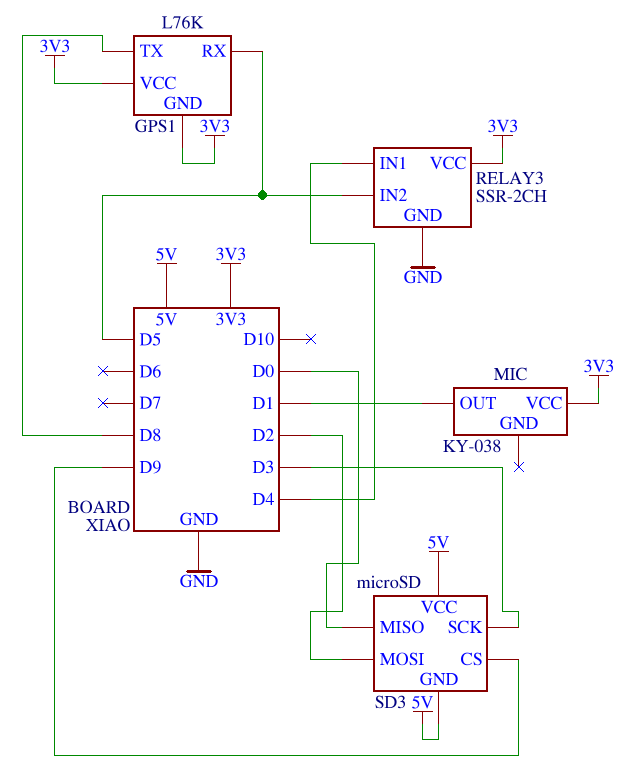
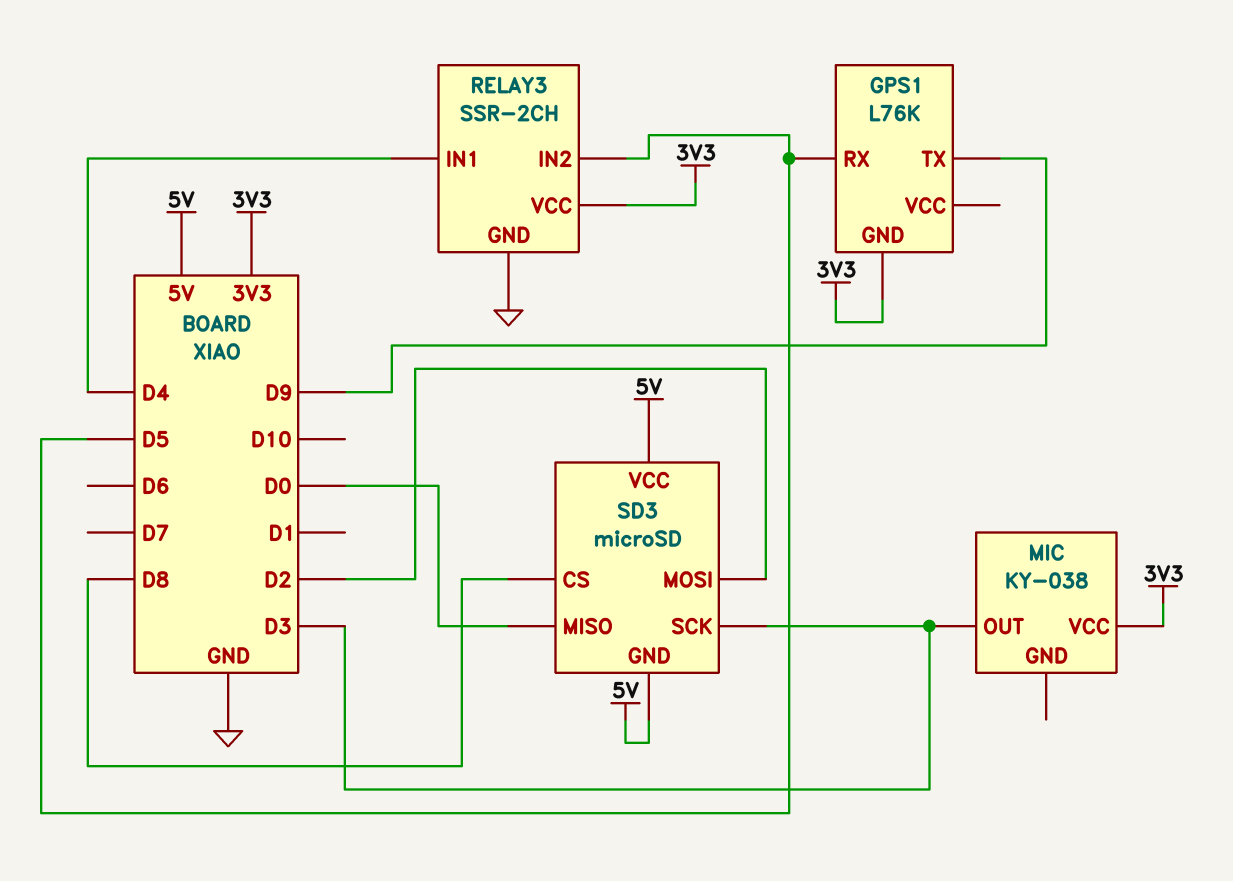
GPS1 pin TX: D8 -> D9
GPS1 pin VCC: 3V3 -> none
MIC pin OUT: D1 -> D3
SD3 pin CS: D9 -> D8

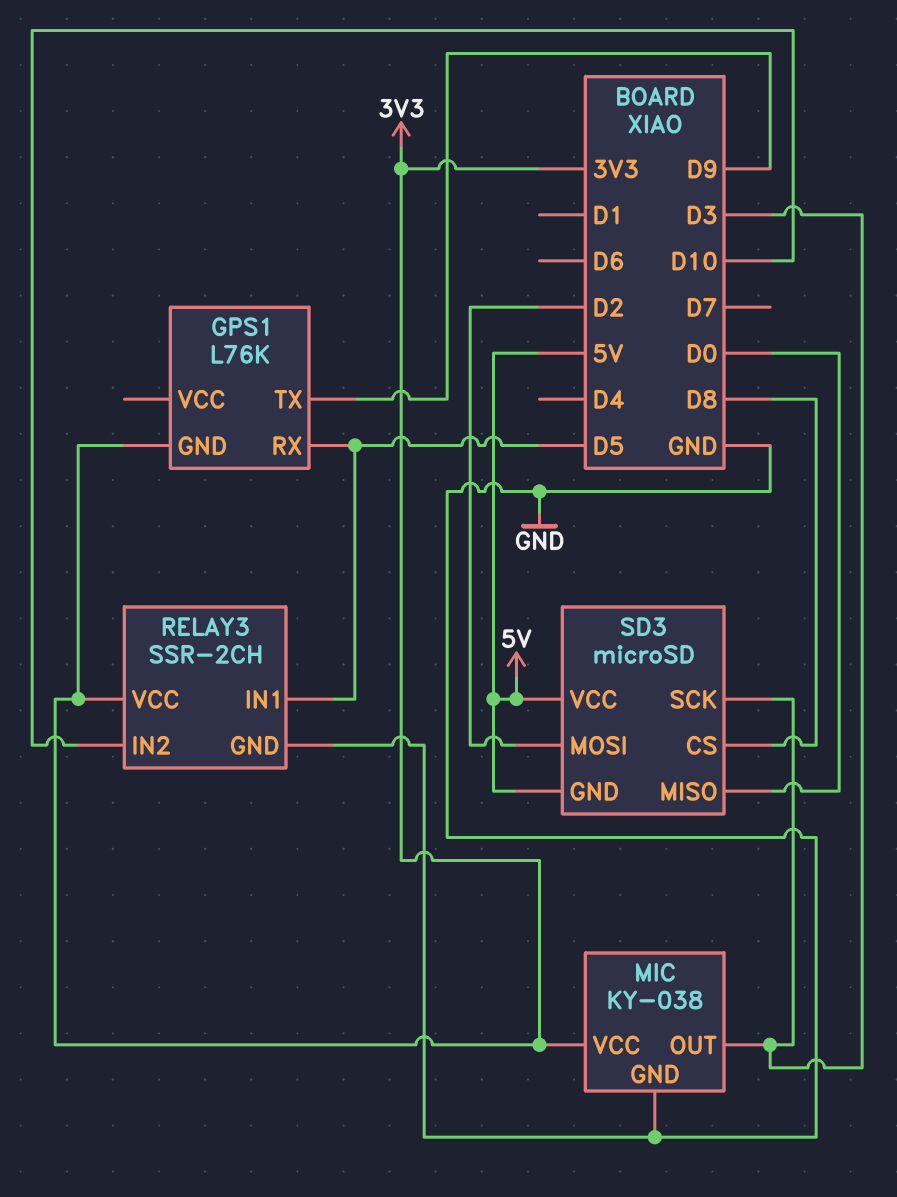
MIC pin GND: none -> GND
RELAY3 pin IN1: D4 -> D5
RELAY3 pin IN2: D5 -> D10

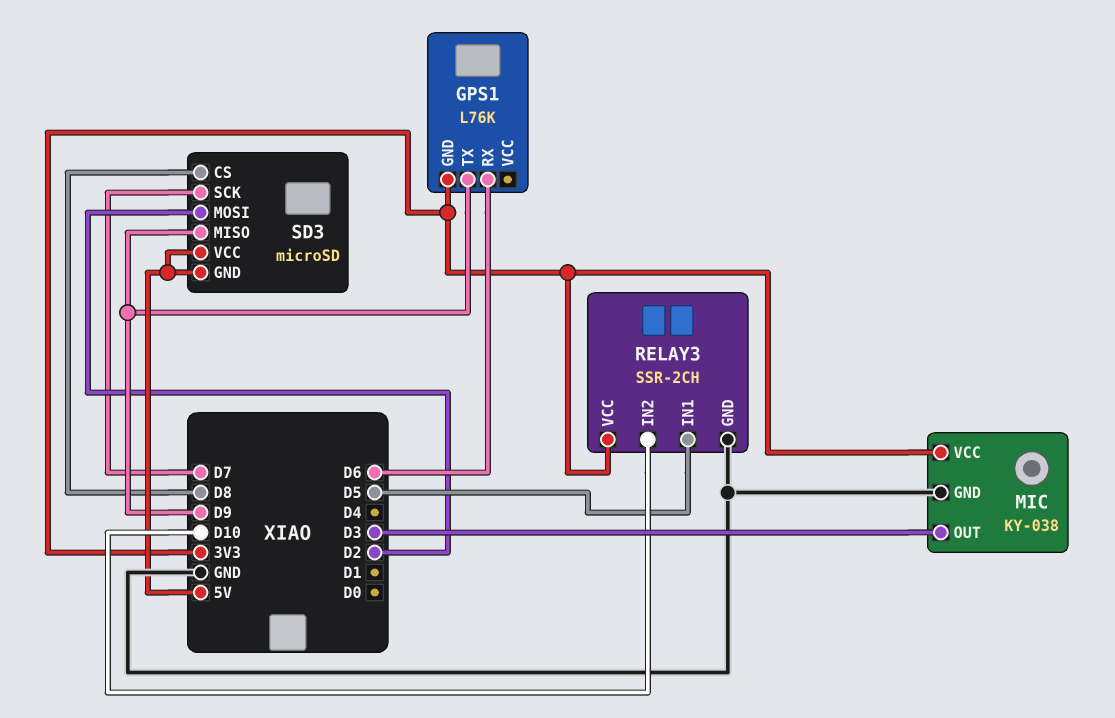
GPS1 pin RX: D5 -> D6
SD3 pin MISO: D0 -> D9
SD3 pin SCK: D3 -> D7

